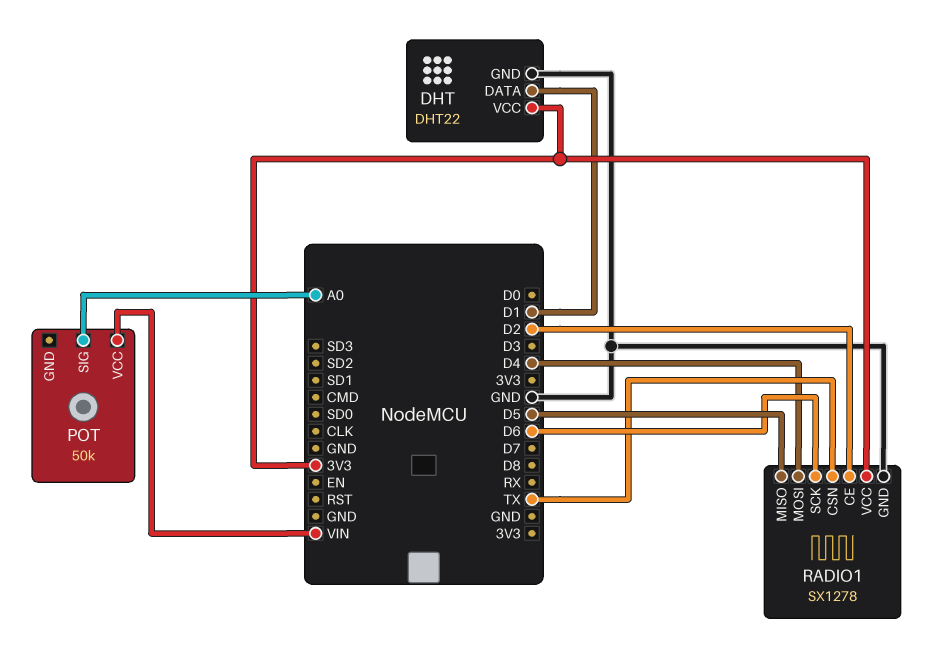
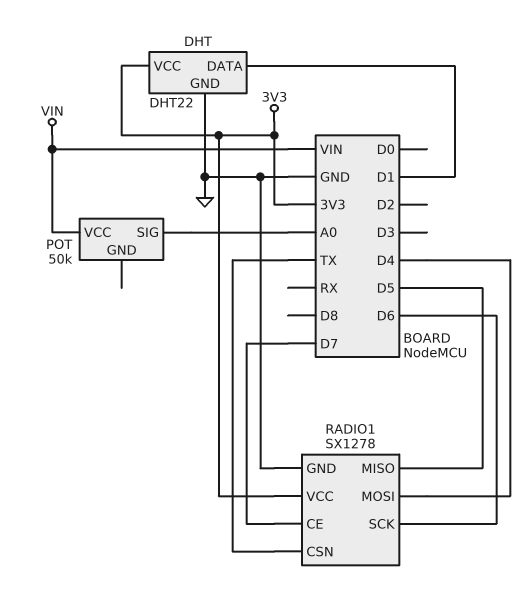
RADIO1 pin CE: D2 -> D7

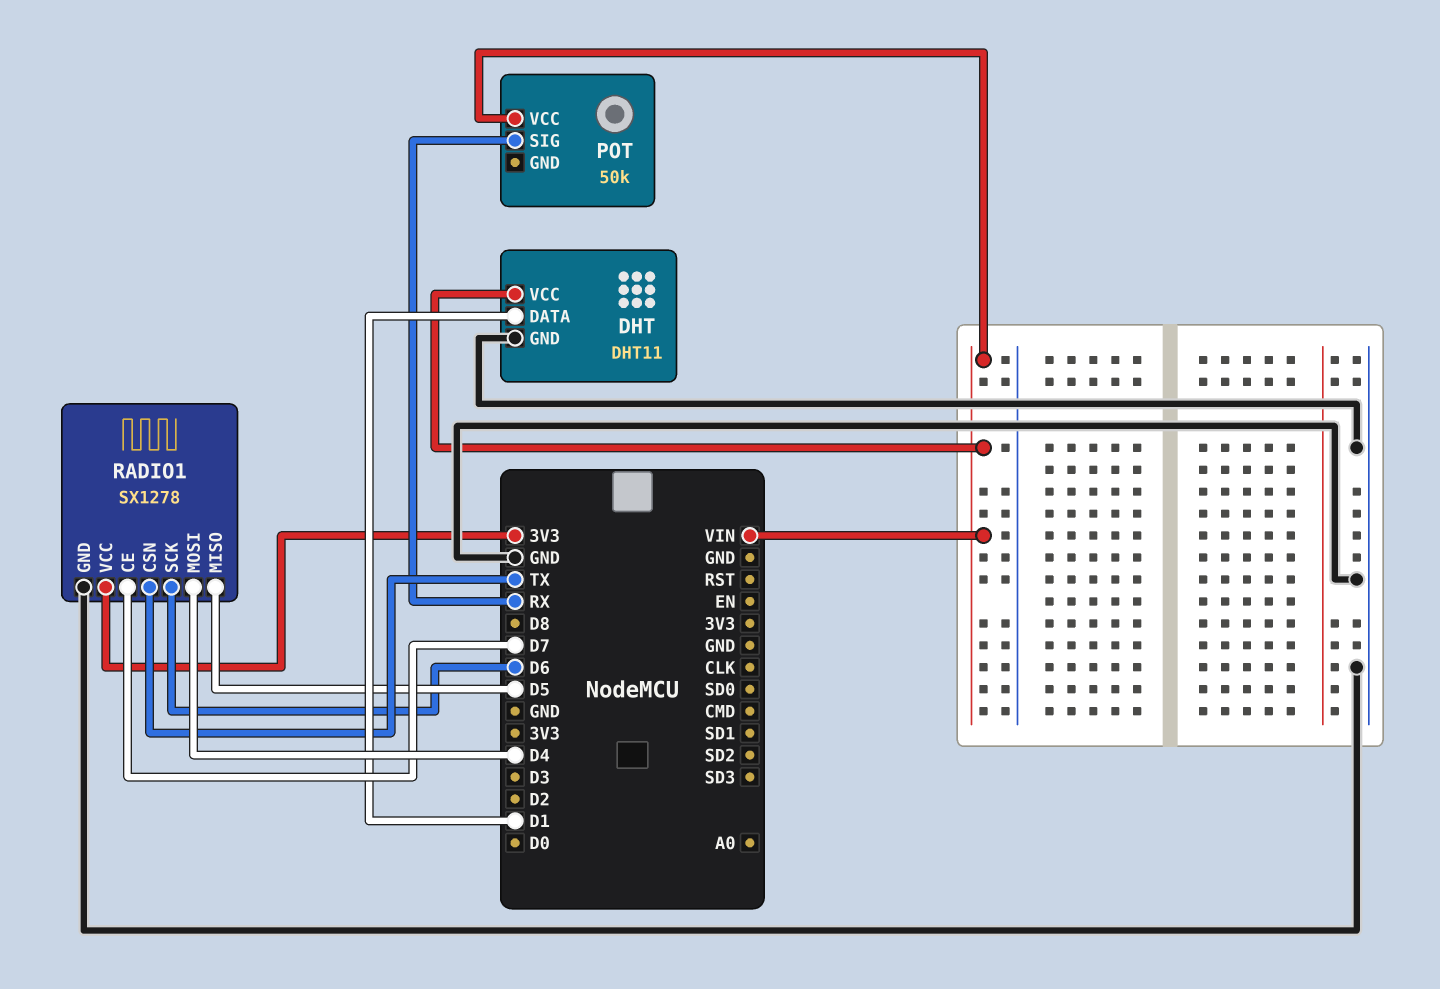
DHT: DHT22 -> DHT11
DHT pin VCC: 3V3 -> VIN
POT pin SIG: A0 -> RX

